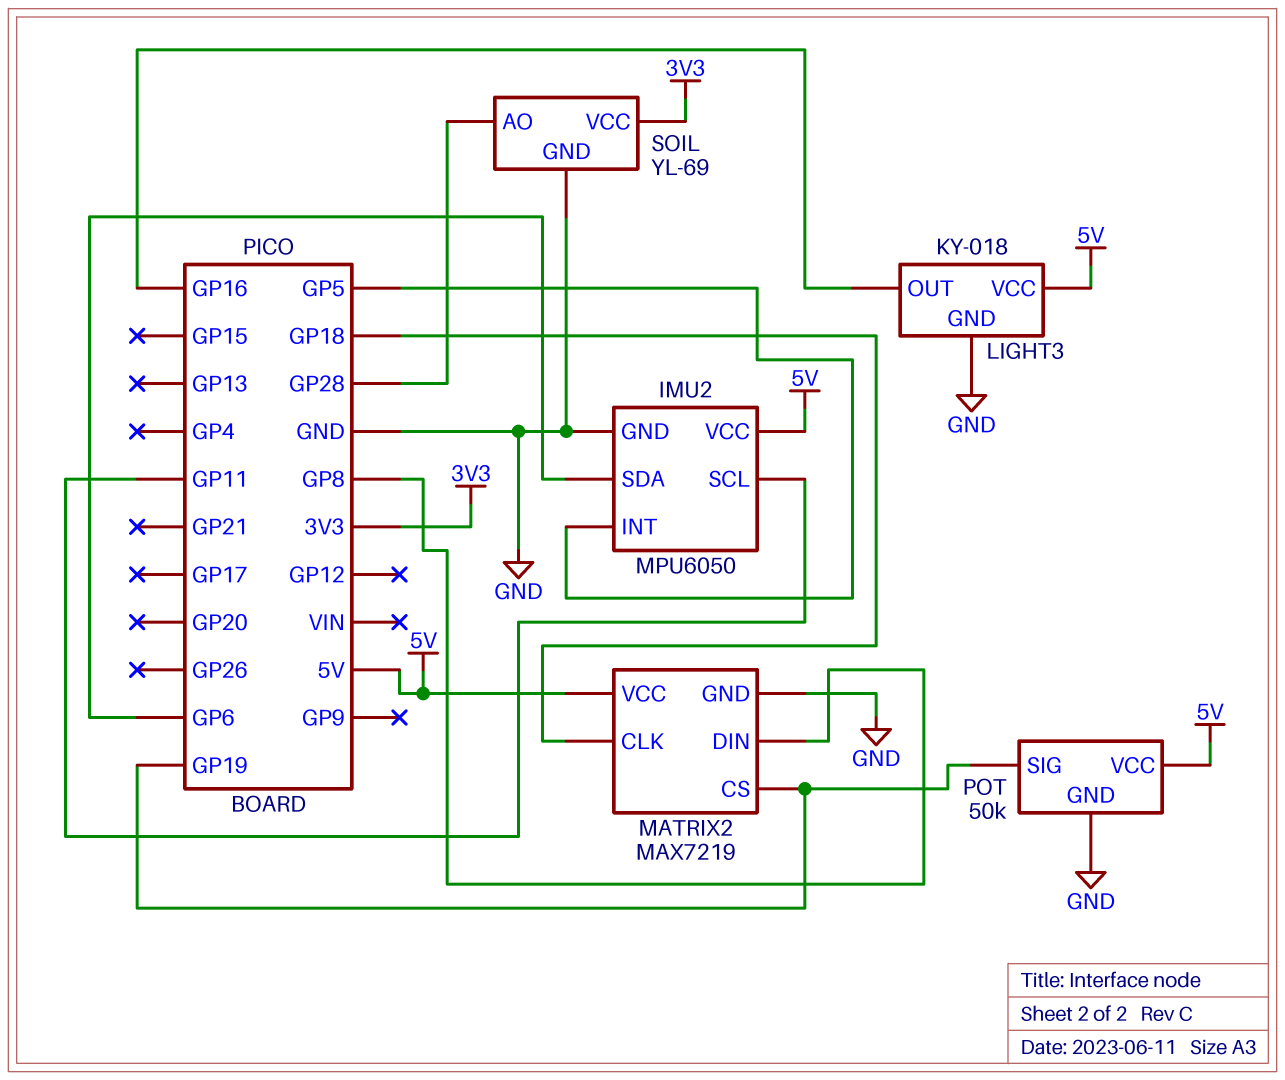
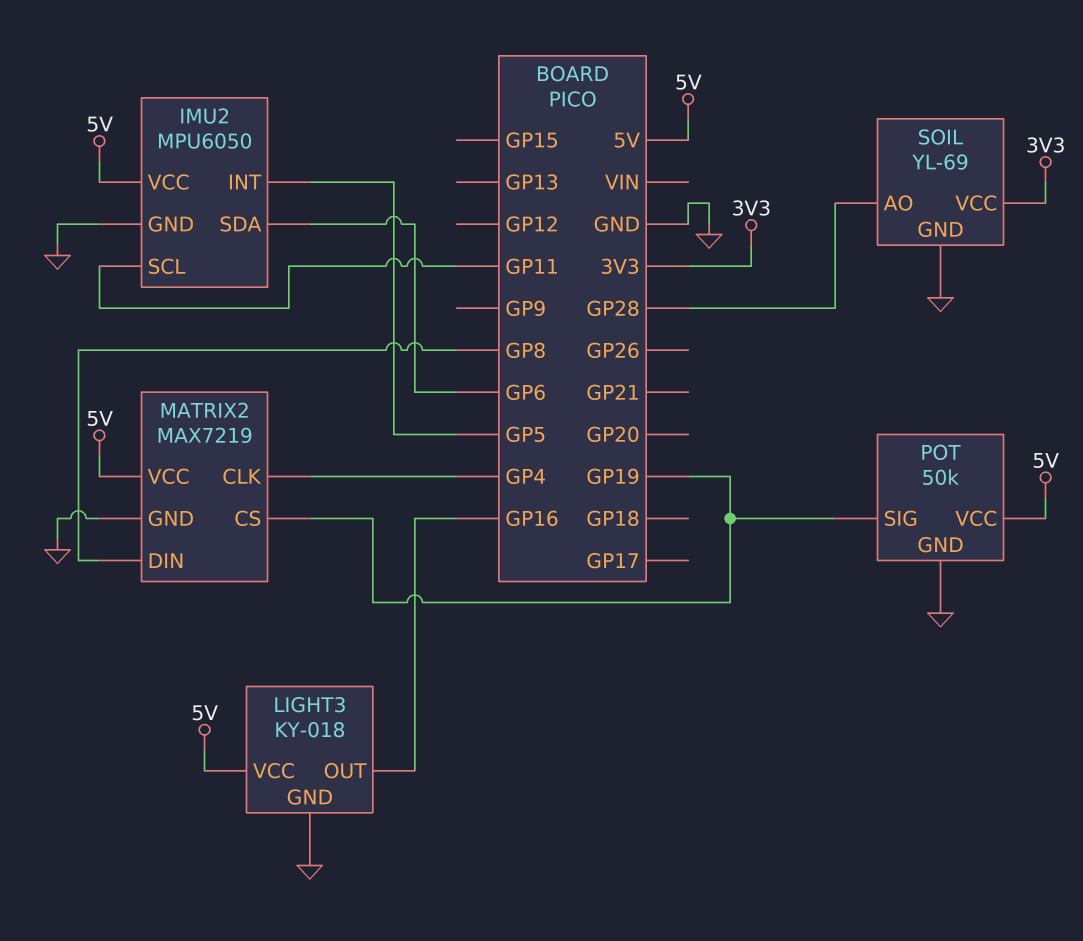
MATRIX2 pin CLK: GP18 -> GP4

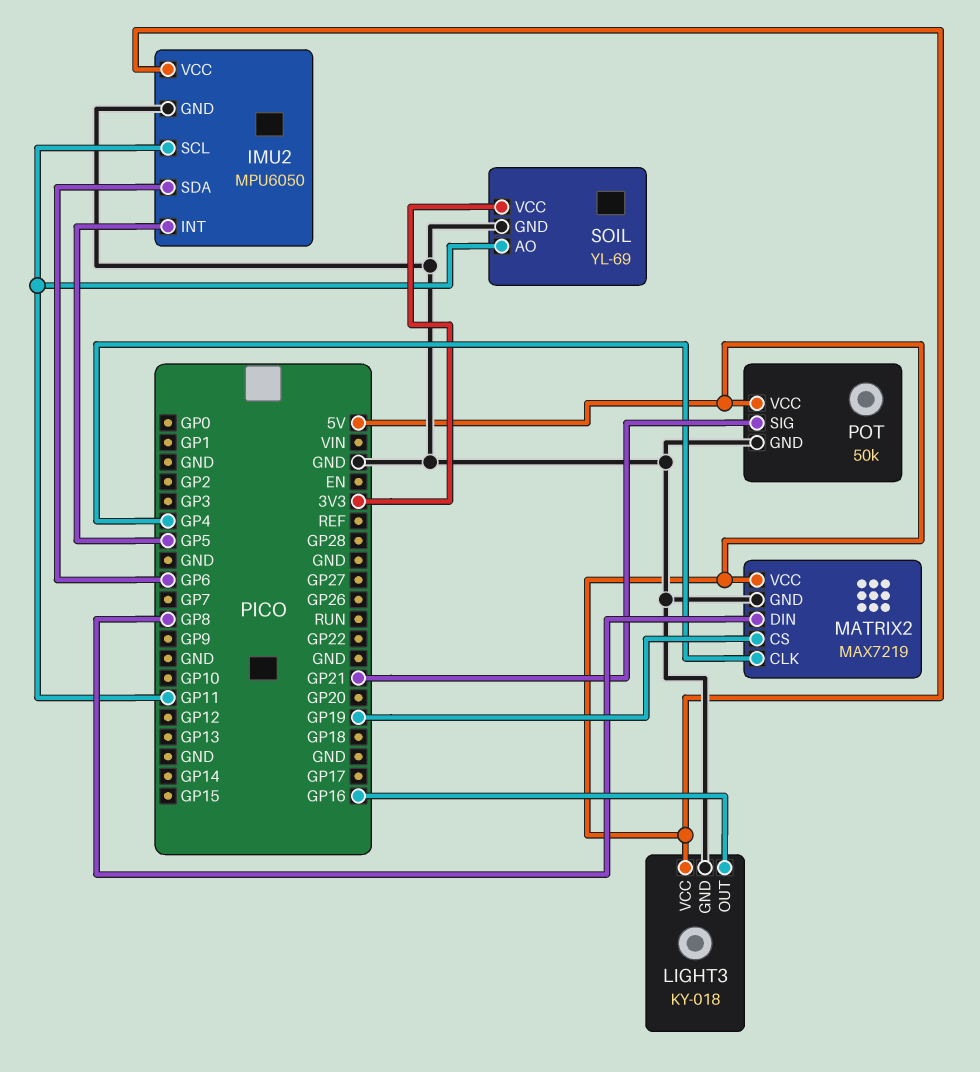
POT pin SIG: GP19 -> GP21
SOIL pin AO: GP28 -> GP11

